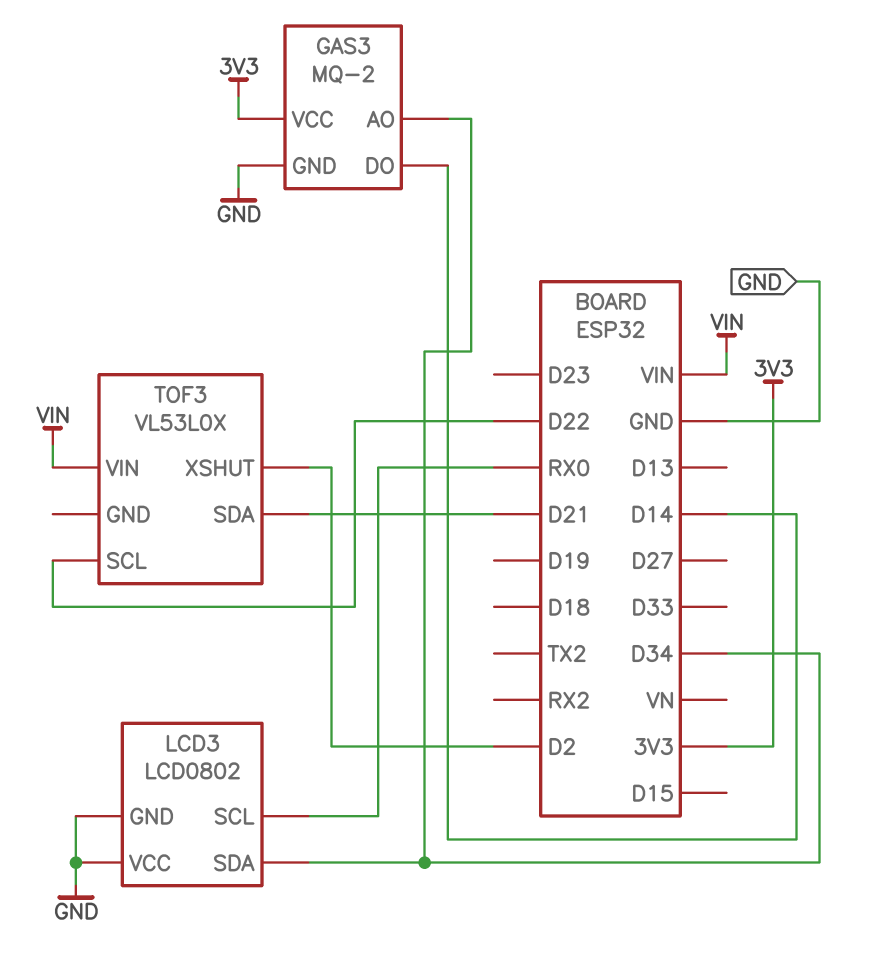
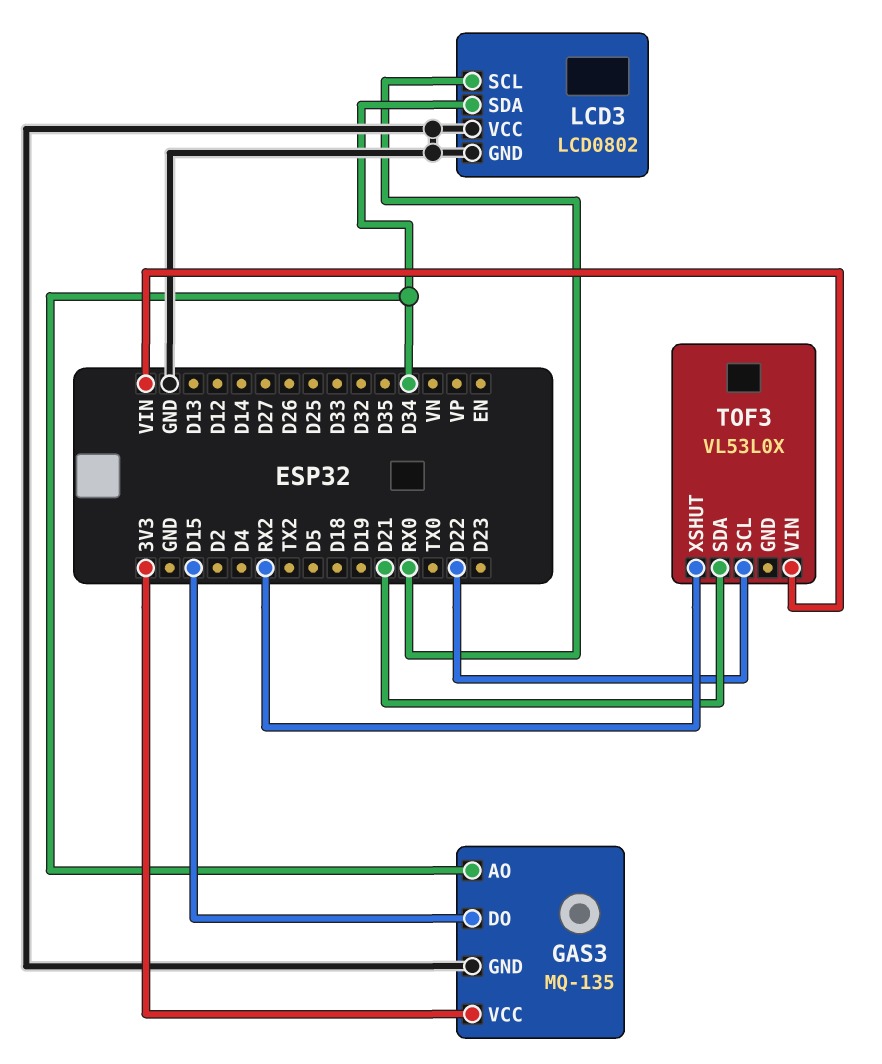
GAS3: MQ-2 -> MQ-135
GAS3 pin DO: D14 -> D15
TOF3 pin XSHUT: D2 -> RX2

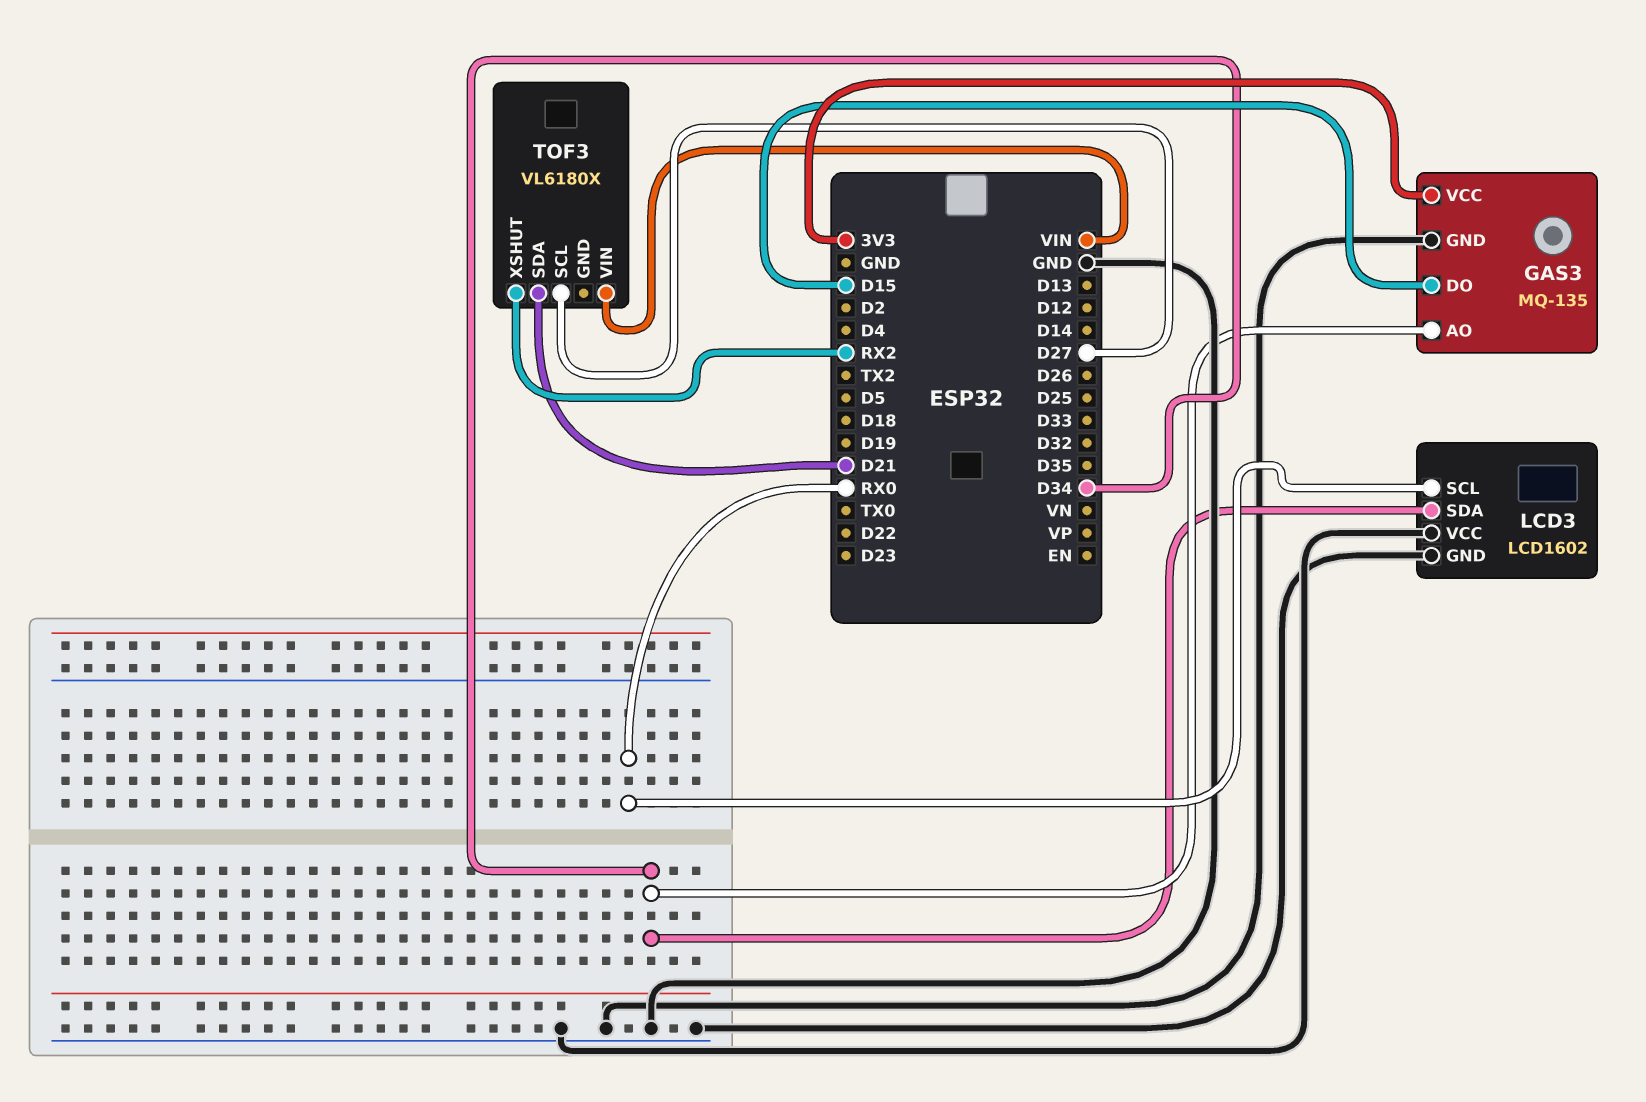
LCD3: LCD0802 -> LCD1602
TOF3: VL53L0X -> VL6180X
TOF3 pin SCL: D22 -> D27

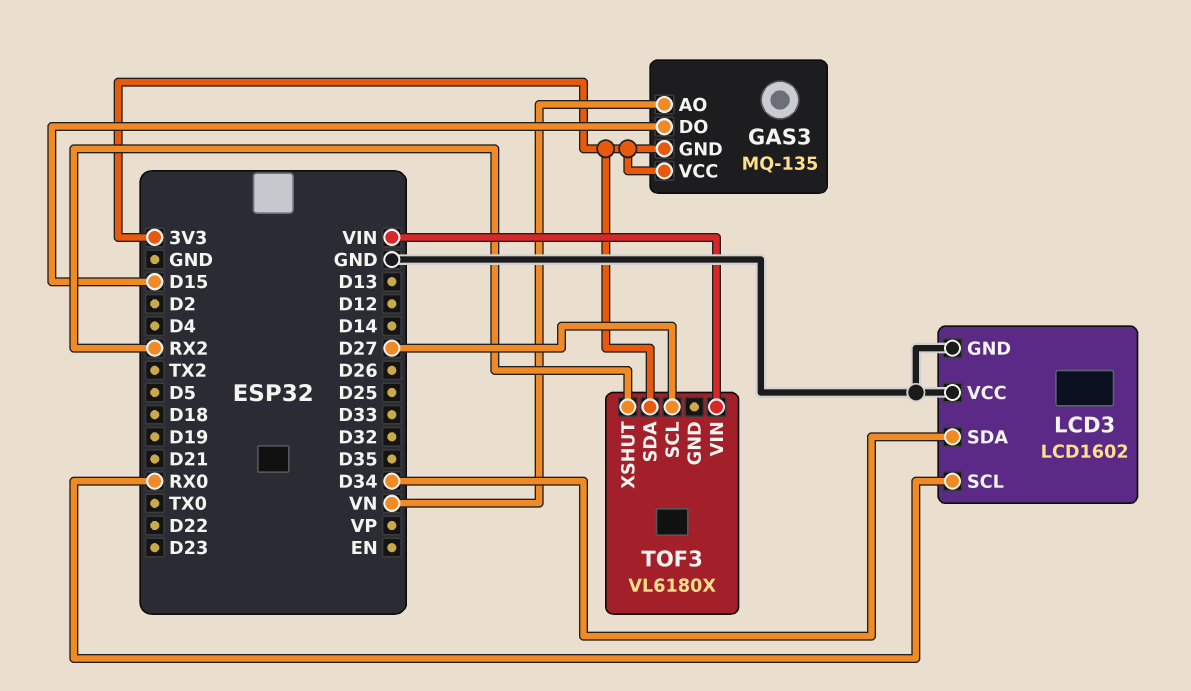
GAS3 pin AO: D34 -> VN
GAS3 pin GND: GND -> 3V3
TOF3 pin SDA: D21 -> 3V3

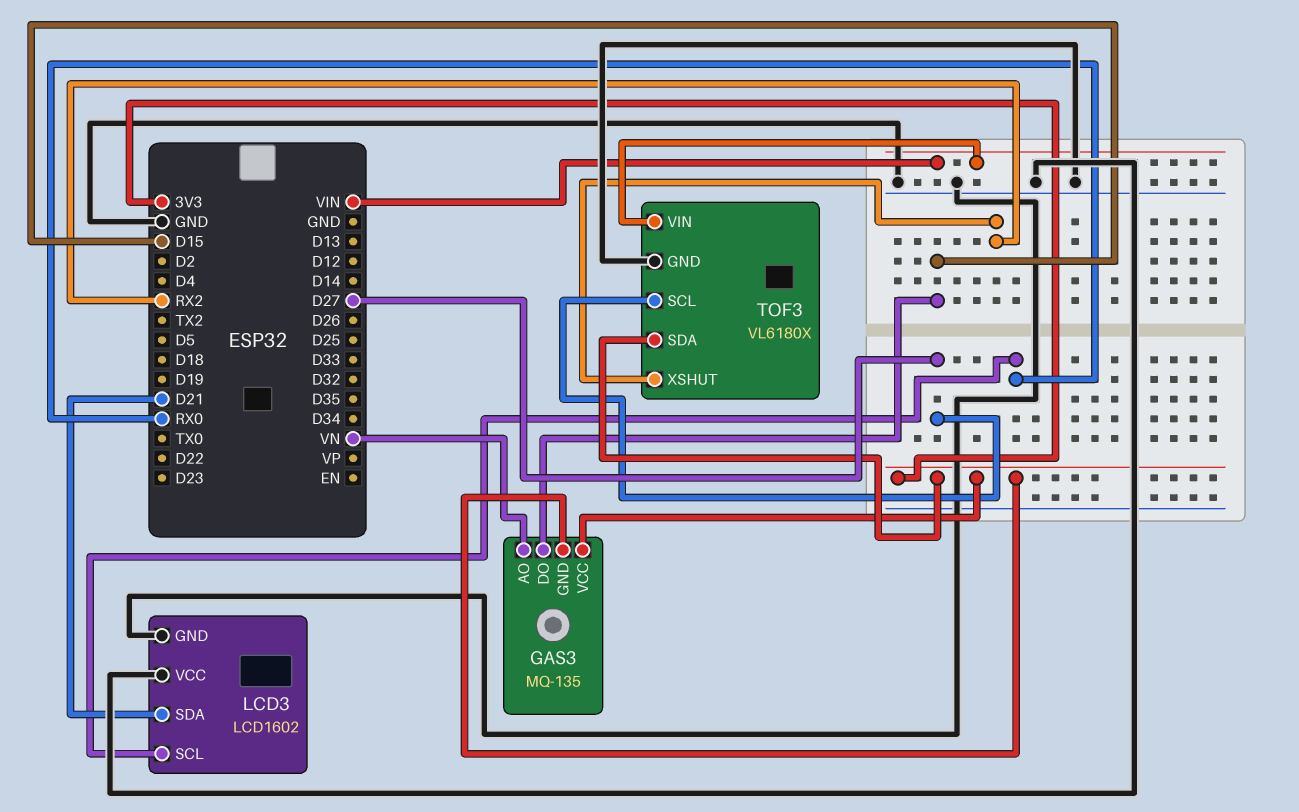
LCD3 pin SDA: D34 -> D21
TOF3 pin GND: none -> GND

